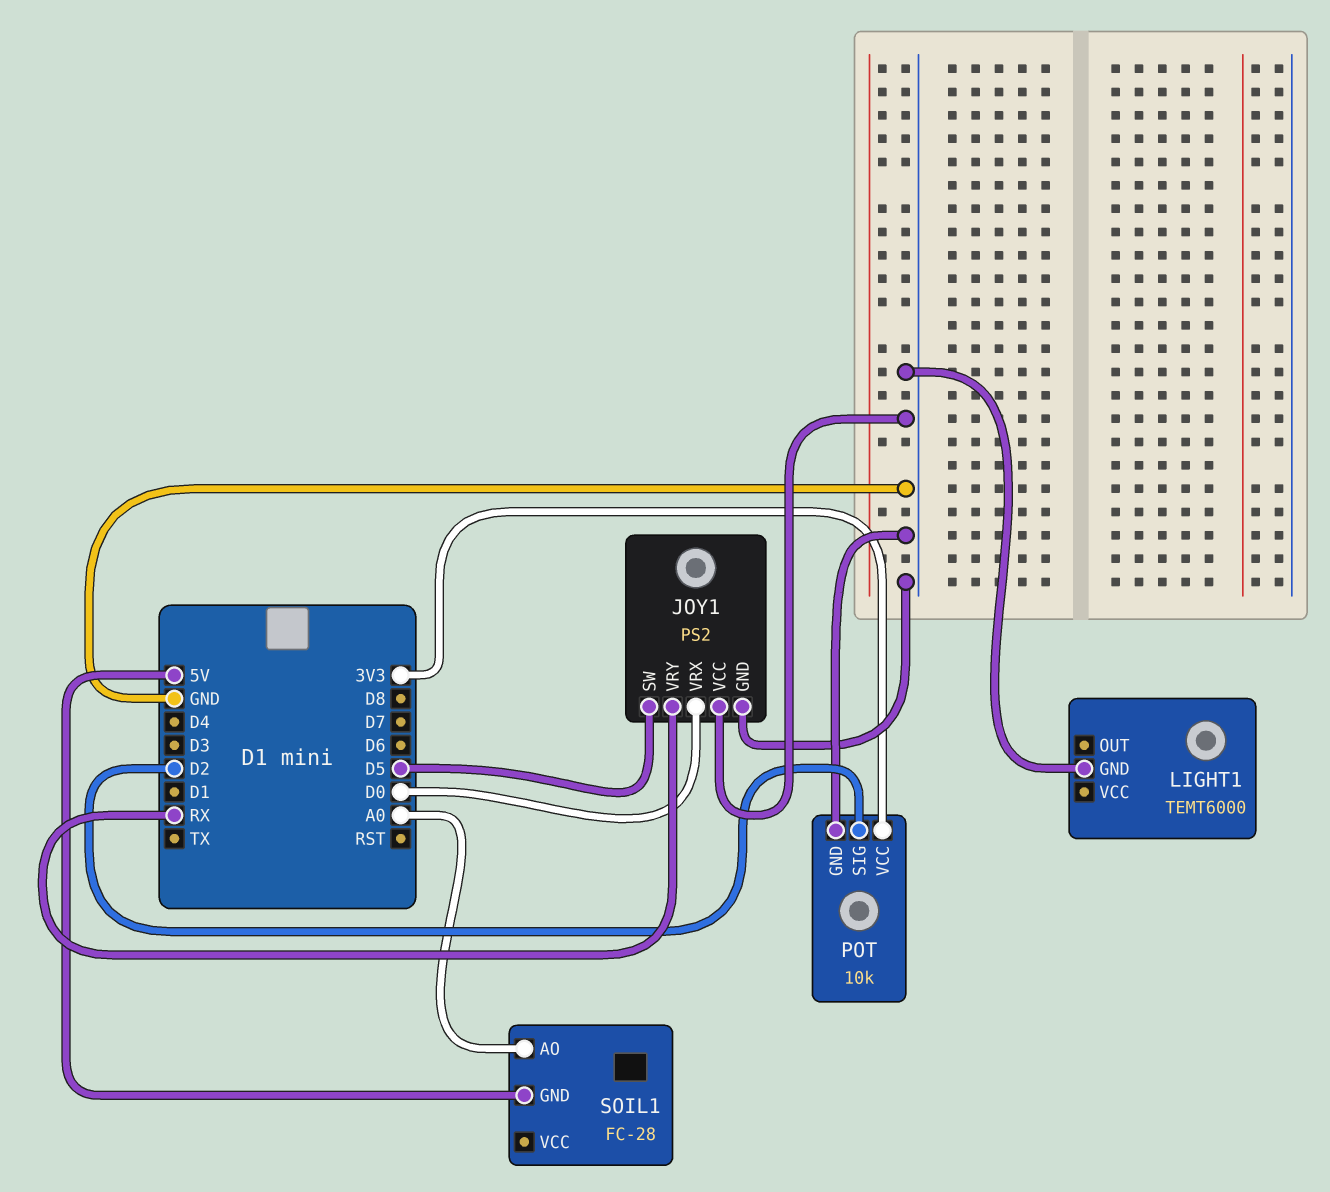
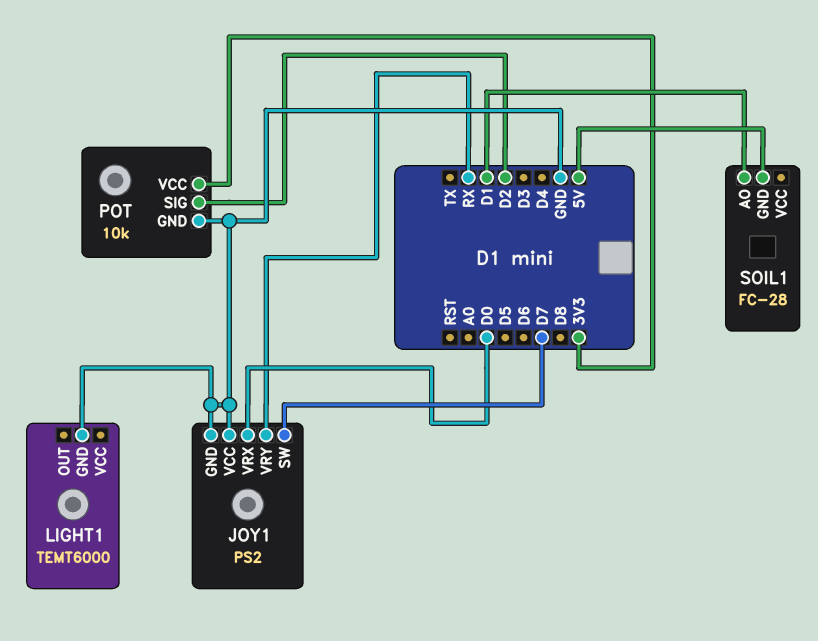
JOY1 pin SW: D5 -> D7
SOIL1 pin AO: A0 -> D1

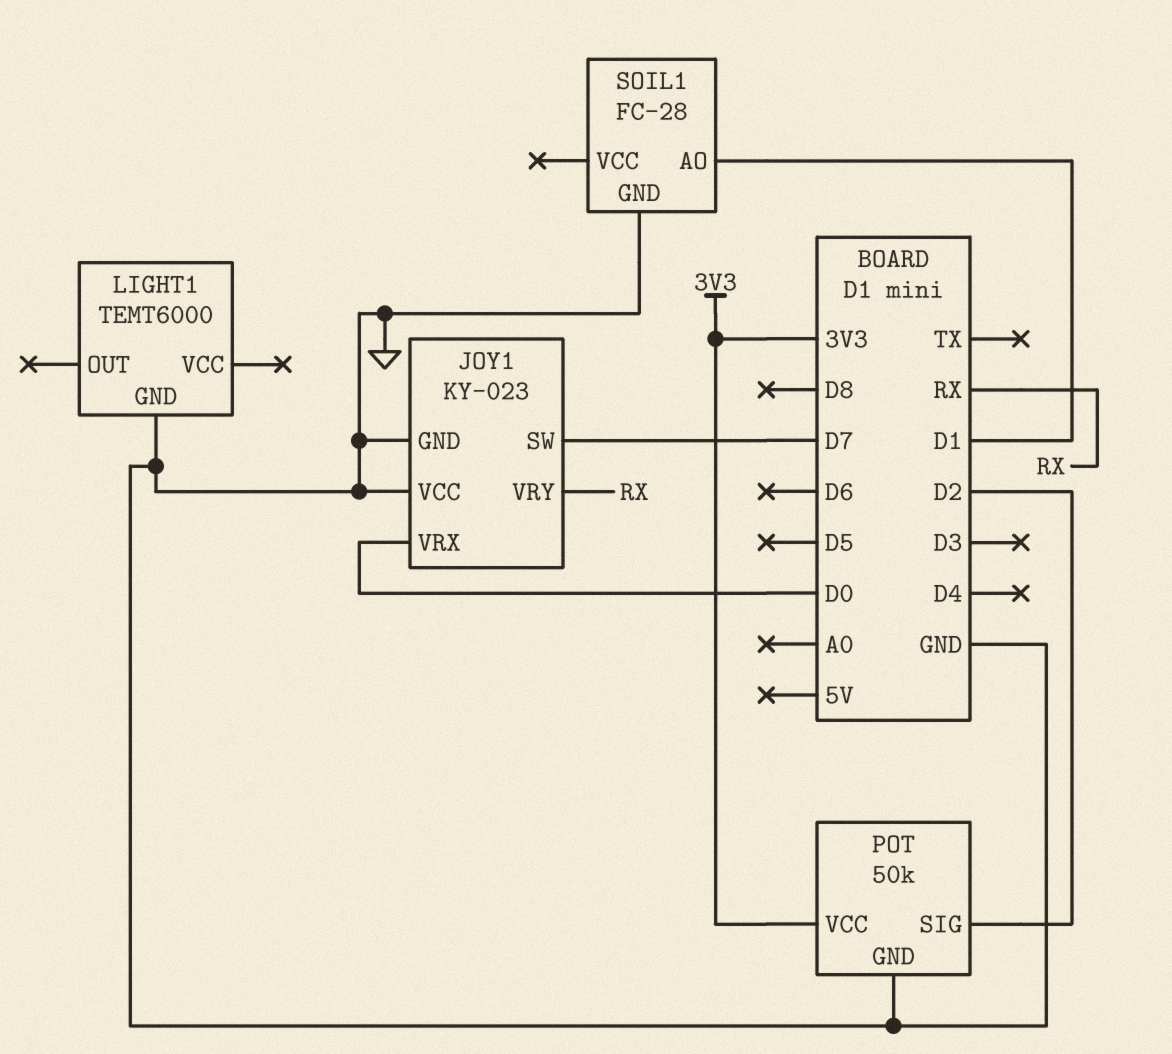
JOY1: PS2 -> KY-023
POT: 10k -> 50k
SOIL1 pin GND: 5V -> GND

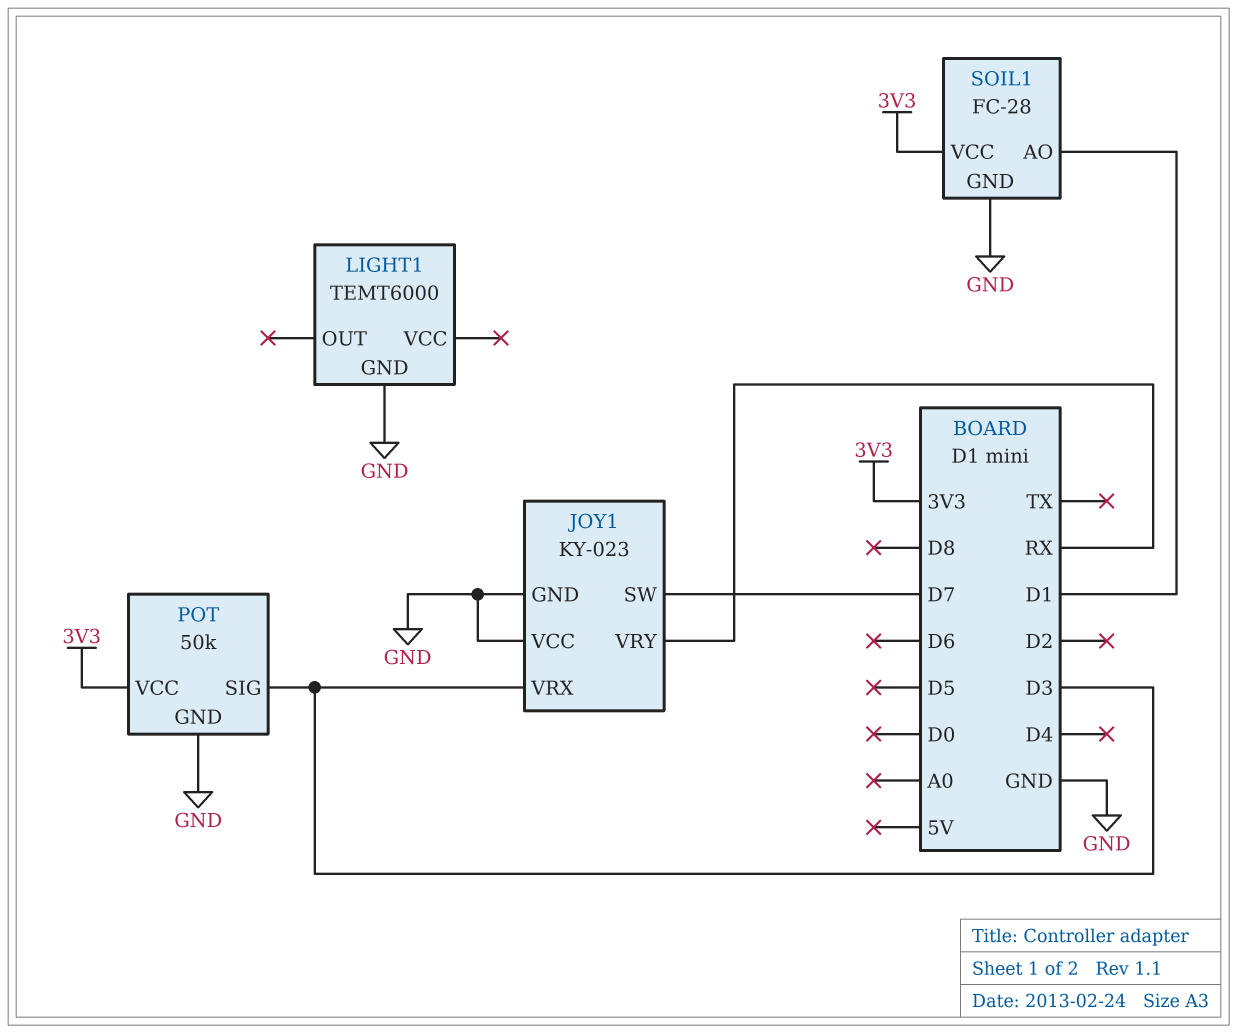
JOY1 pin VRX: D0 -> D3
POT pin SIG: D2 -> D3
SOIL1 pin VCC: none -> 3V3

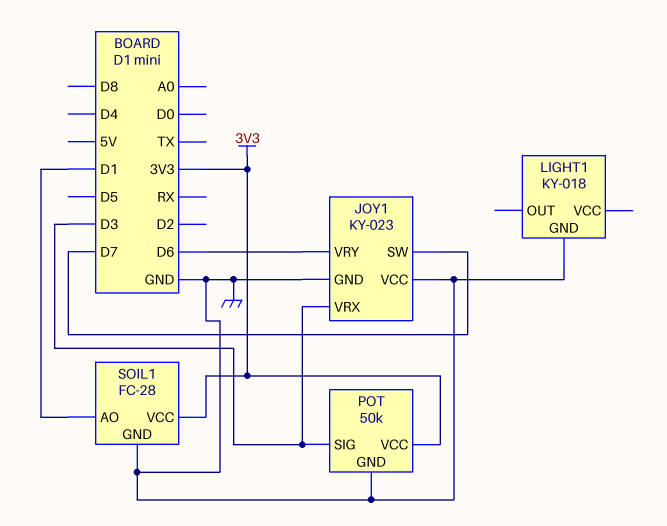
JOY1 pin VRY: RX -> D6
LIGHT1: TEMT6000 -> KY-018

